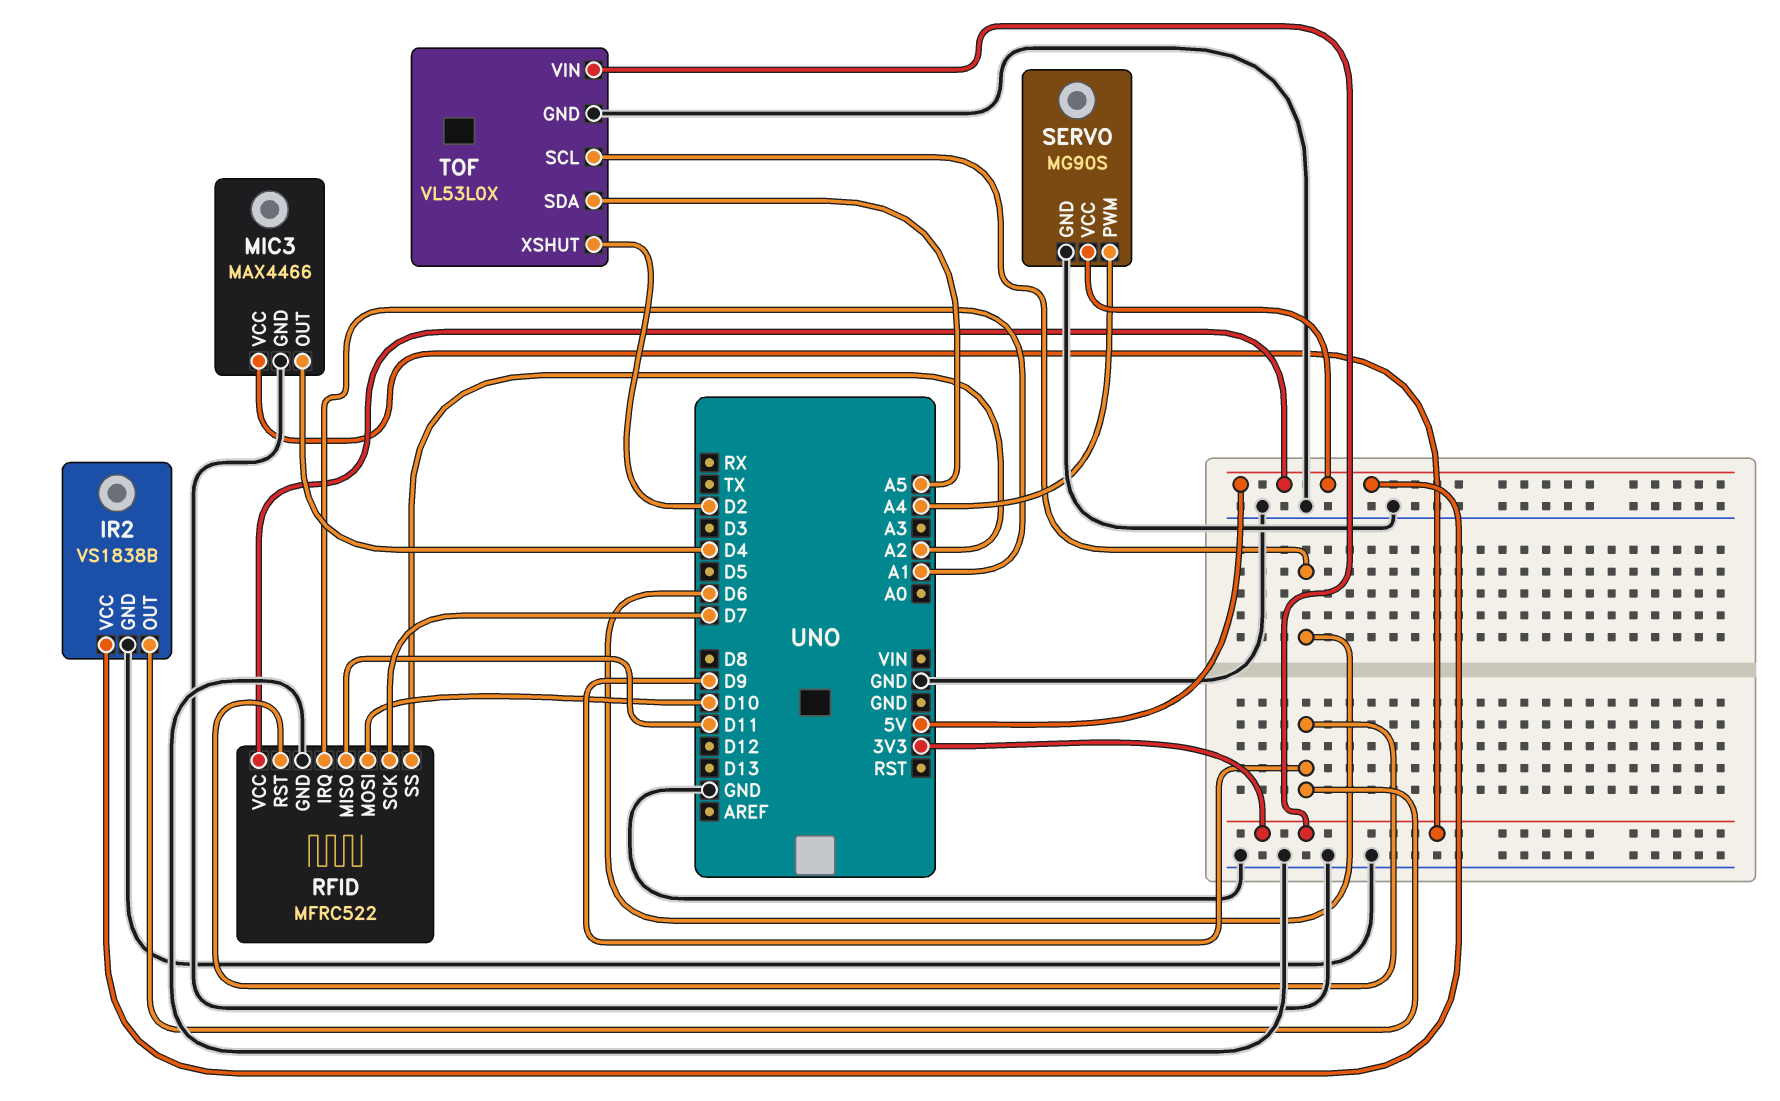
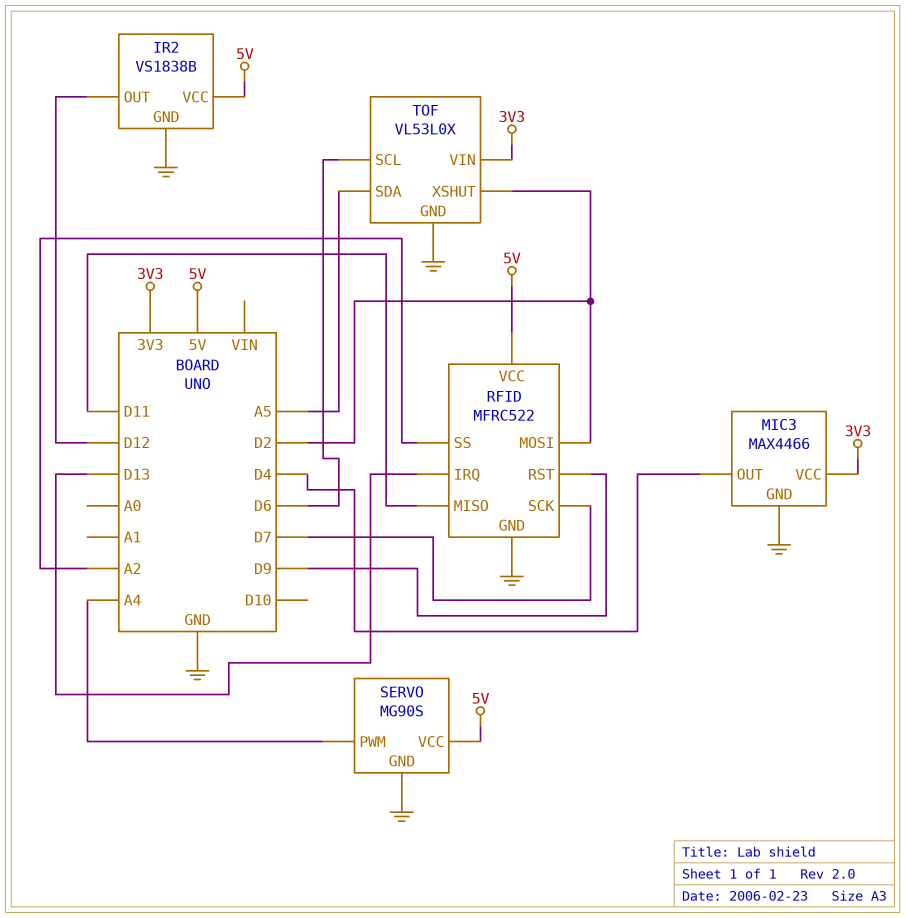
IR2 pin OUT: D9 -> D12
RFID pin IRQ: A1 -> D13
RFID pin MOSI: D10 -> D2

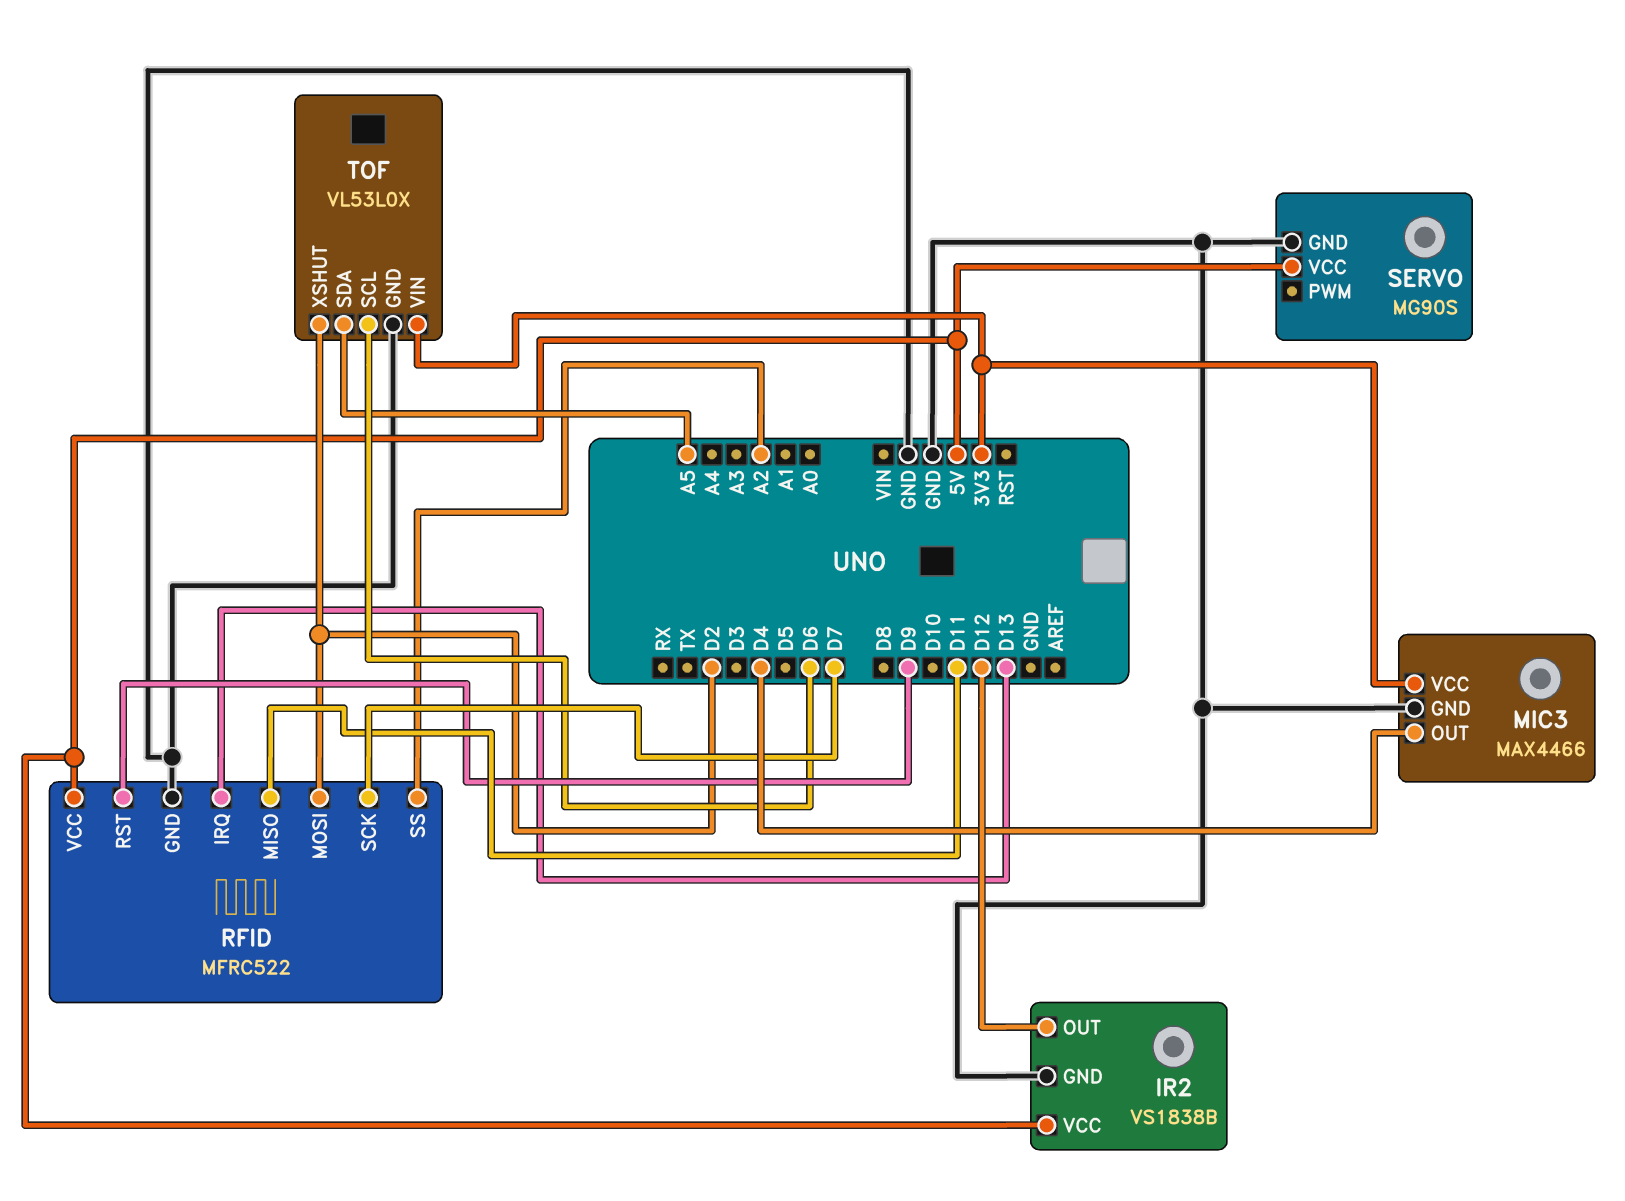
SERVO pin PWM: A4 -> none

